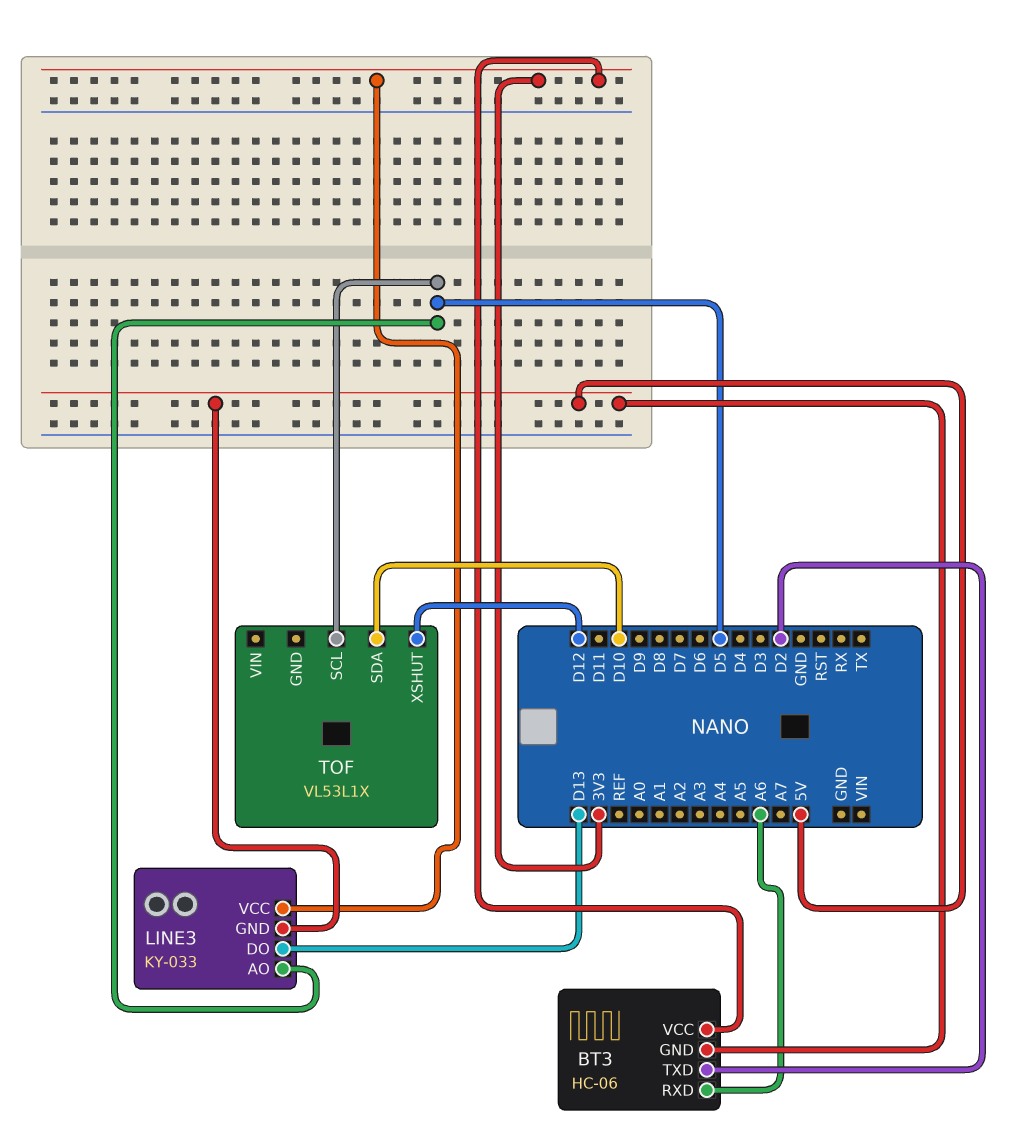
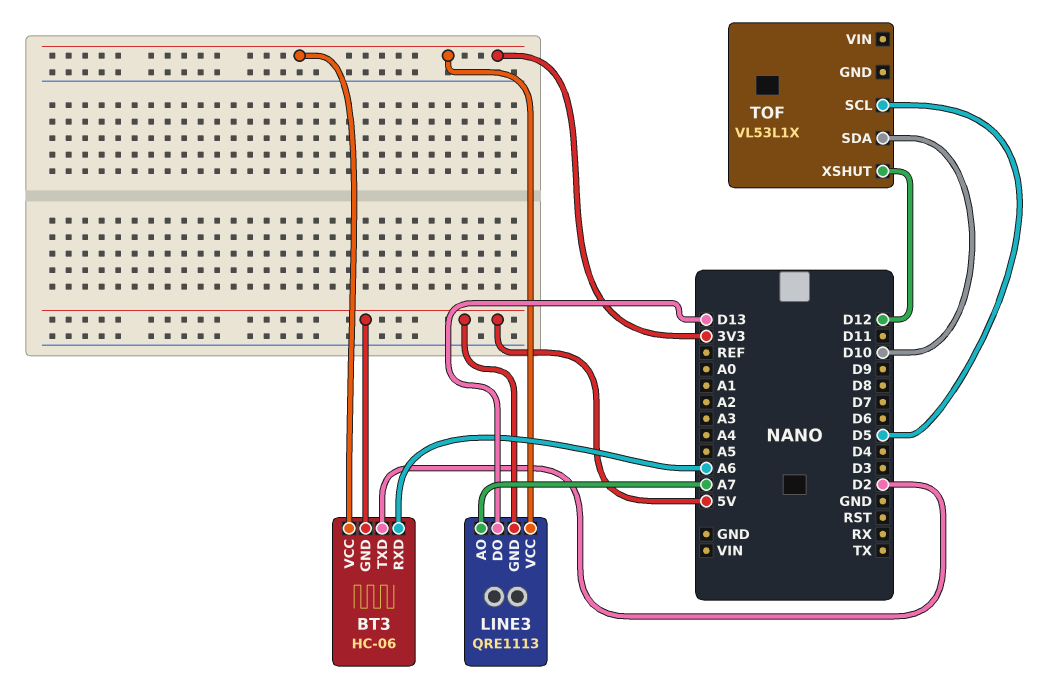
LINE3: KY-033 -> QRE1113
LINE3 pin AO: D5 -> A7

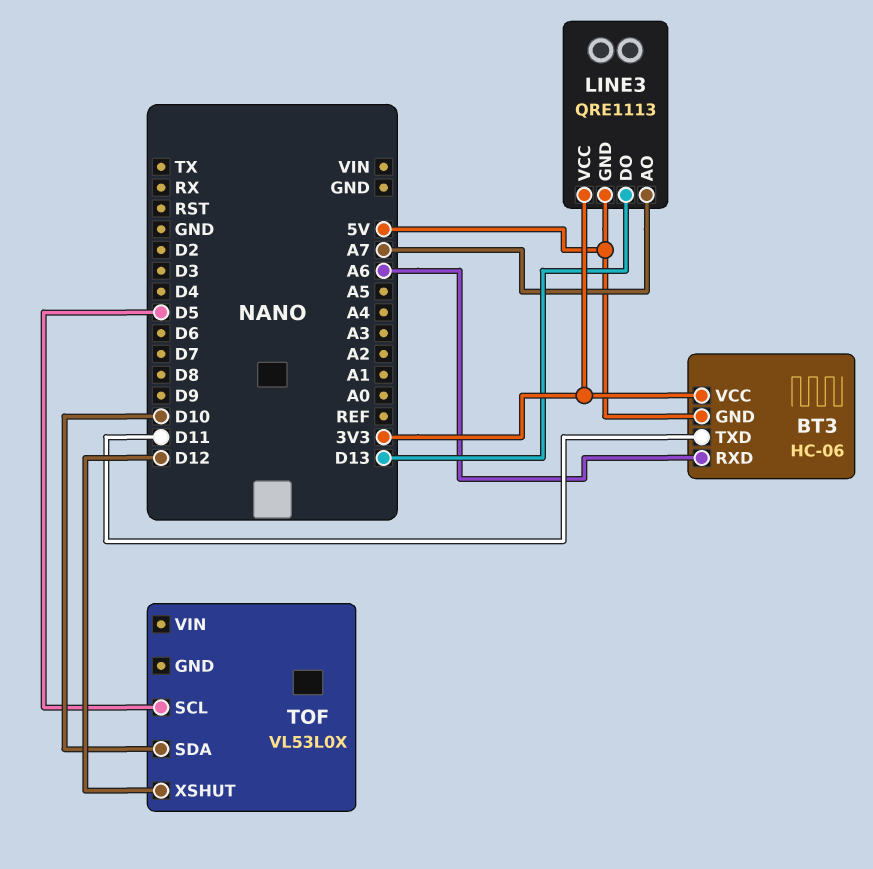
BT3 pin TXD: D2 -> D11
TOF: VL53L1X -> VL53L0X

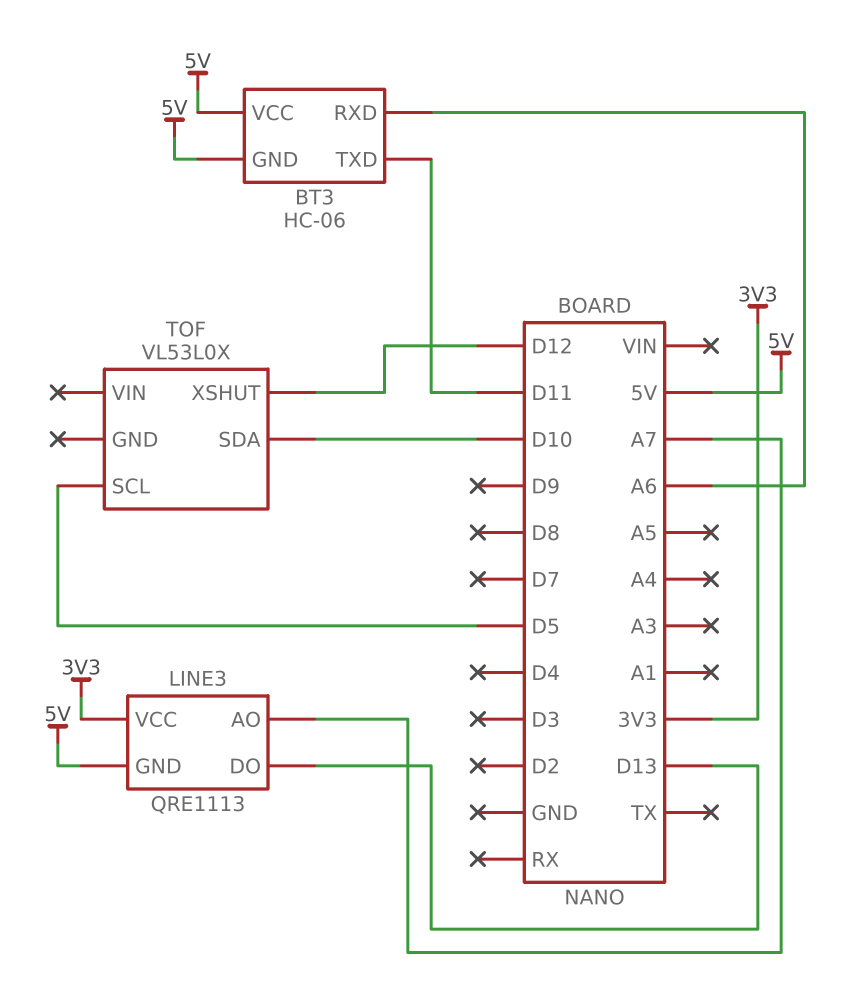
BT3 pin VCC: 3V3 -> 5V

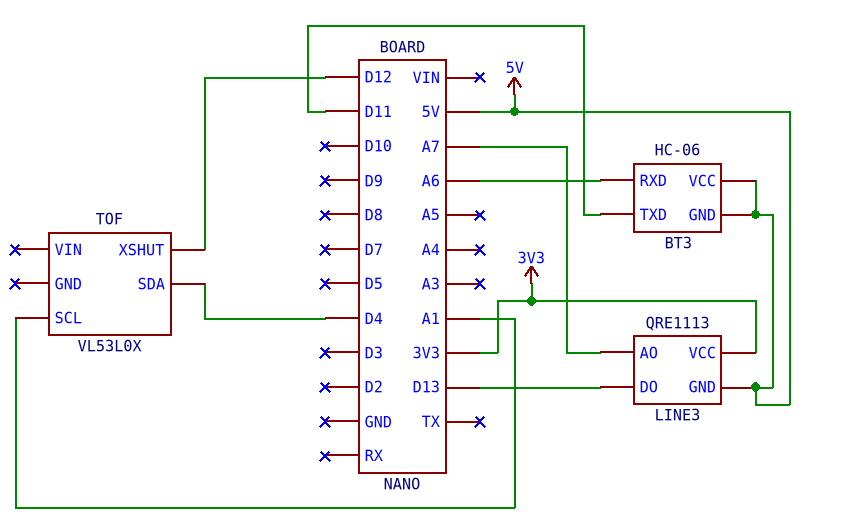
TOF pin SCL: D5 -> A1
TOF pin SDA: D10 -> D4

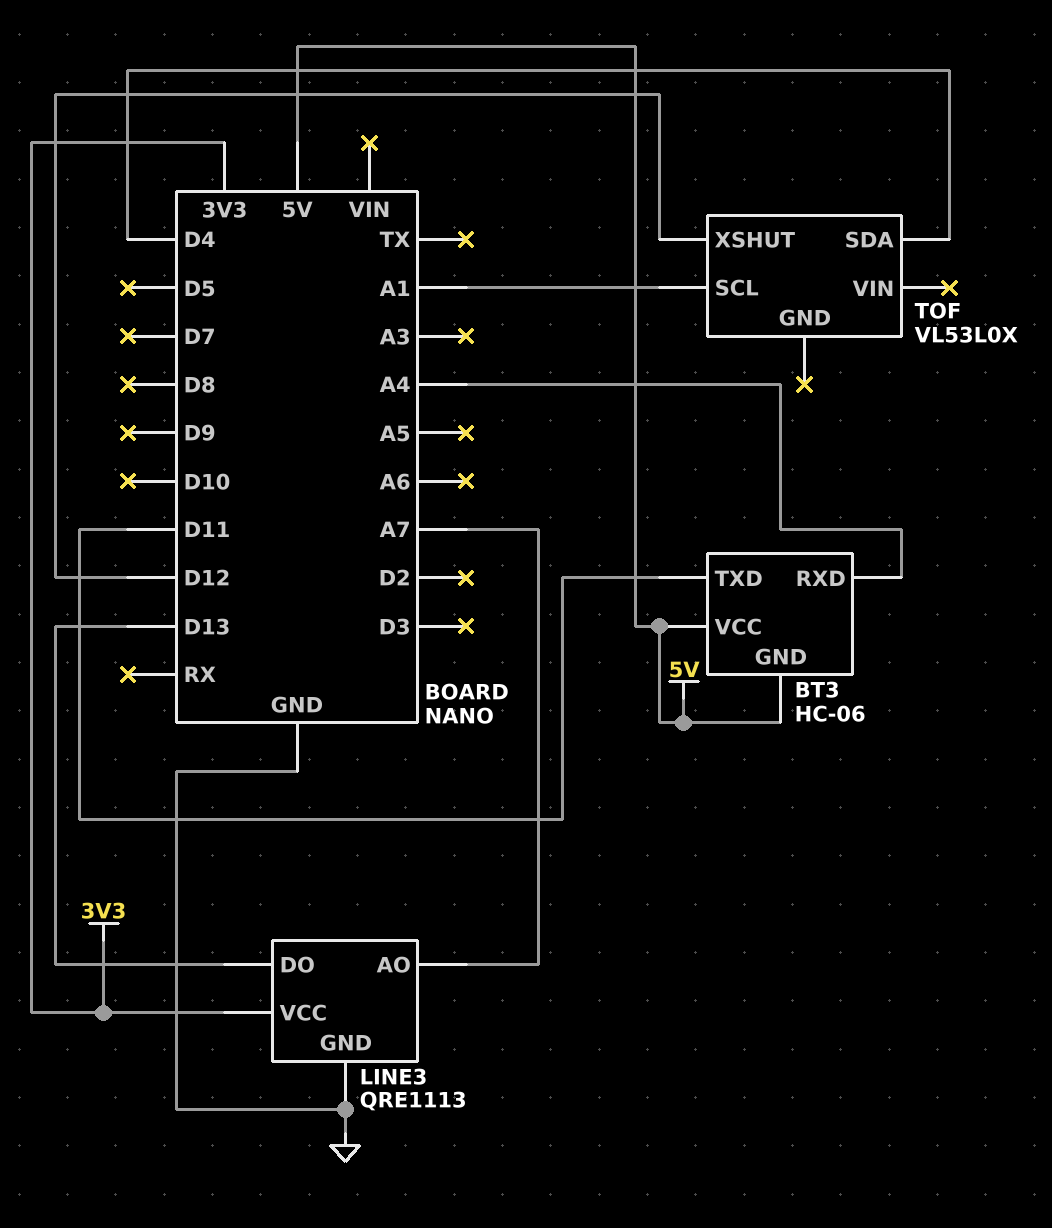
BT3 pin RXD: A6 -> A4
LINE3 pin GND: 5V -> GND

